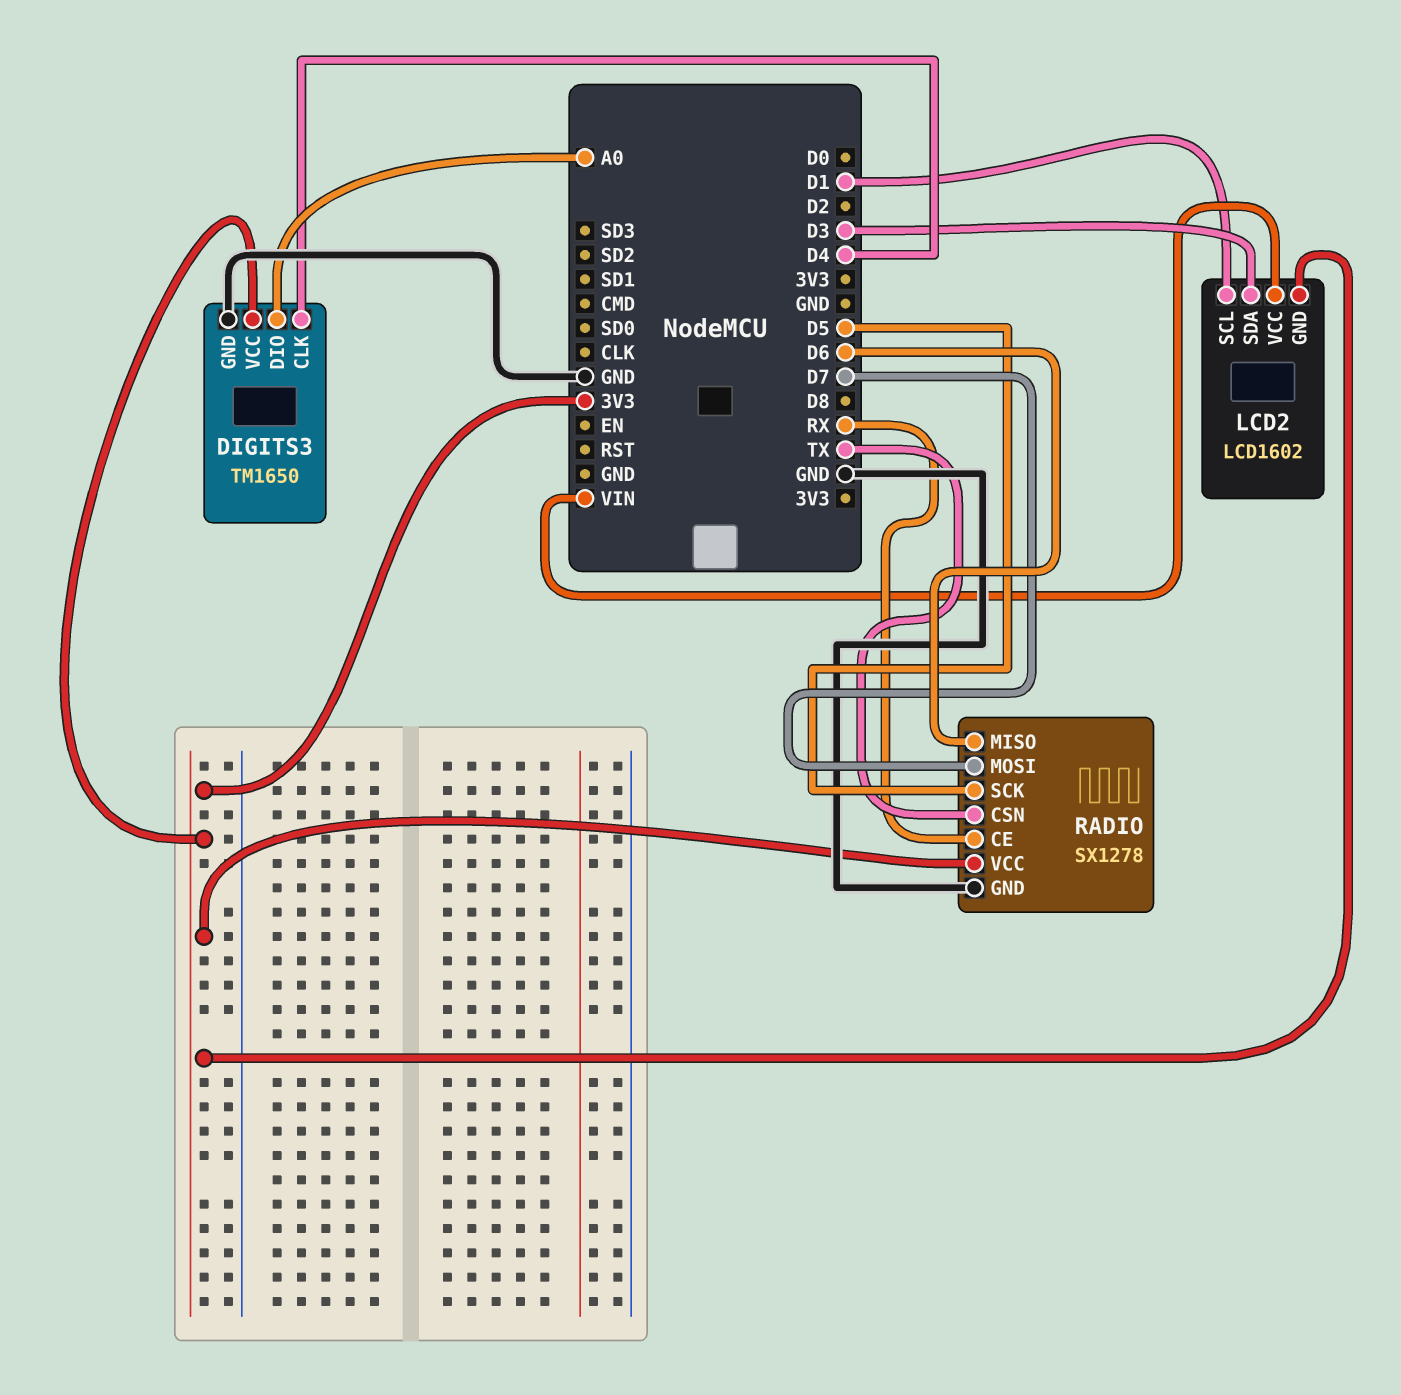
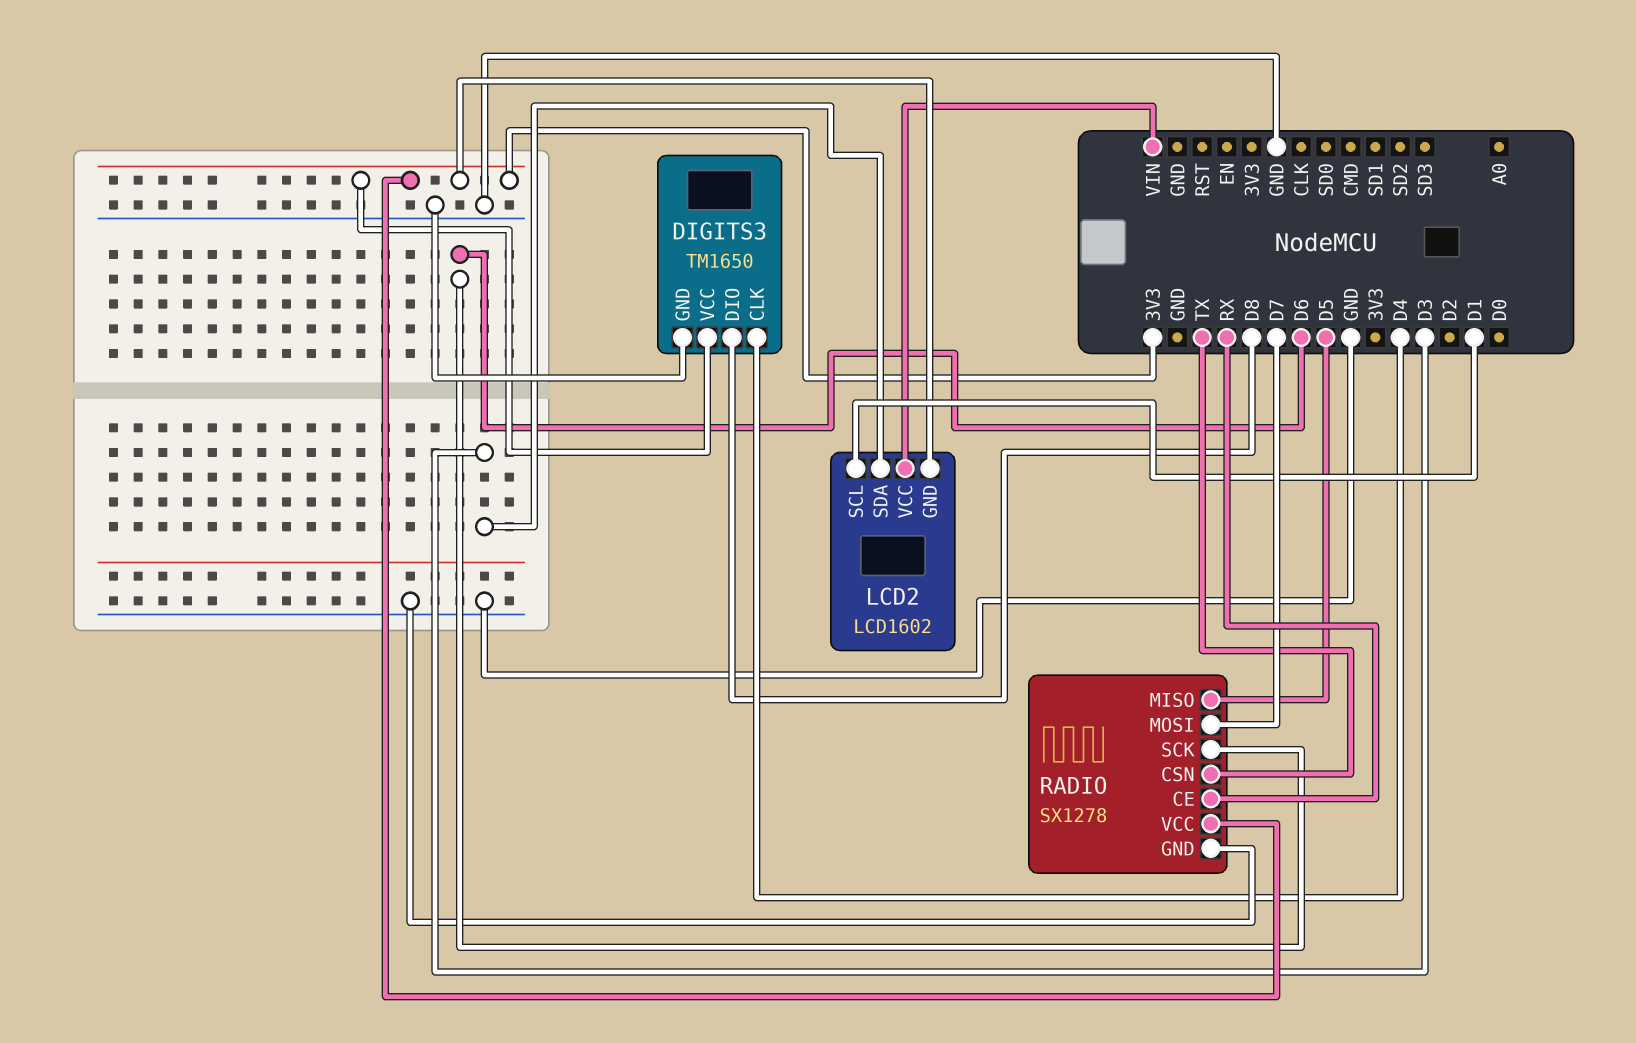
DIGITS3 pin DIO: A0 -> D8
RADIO pin MISO: D6 -> D5
RADIO pin SCK: D5 -> D6

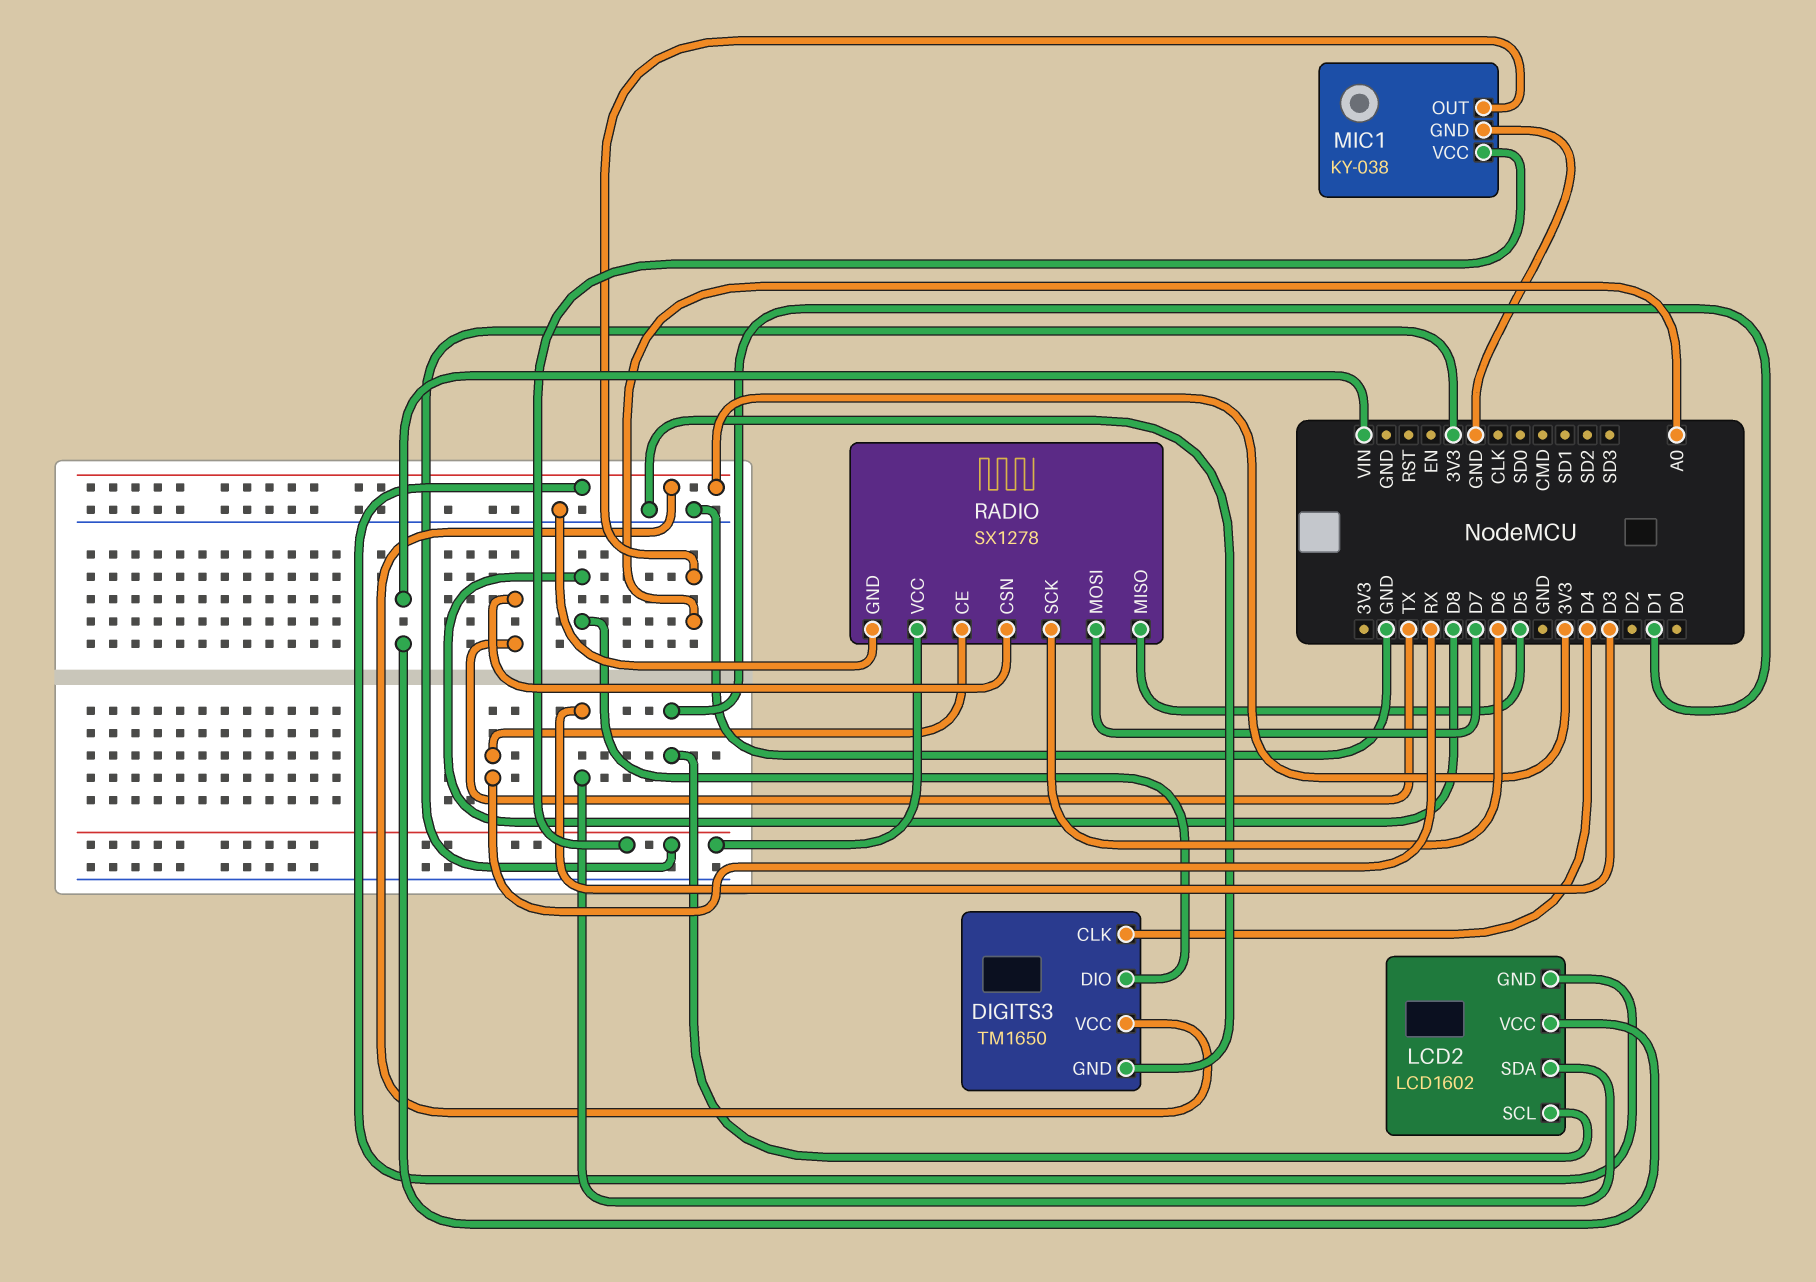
MIC1: none -> KY-038
MIC1 pin GND: none -> GND
MIC1 pin OUT: none -> A0
MIC1 pin VCC: none -> 3V3

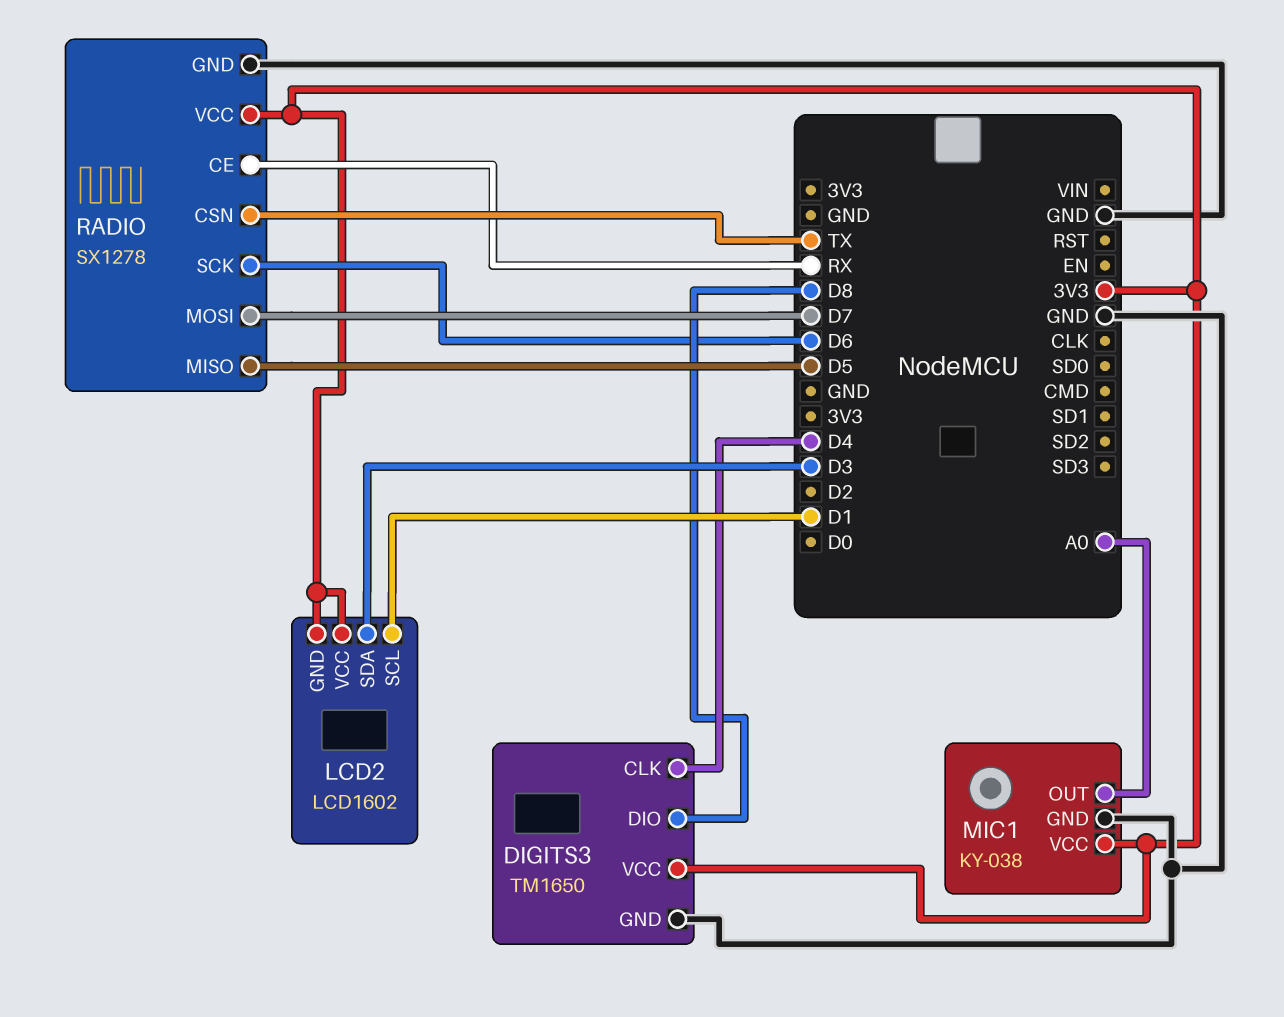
LCD2 pin VCC: VIN -> 3V3

